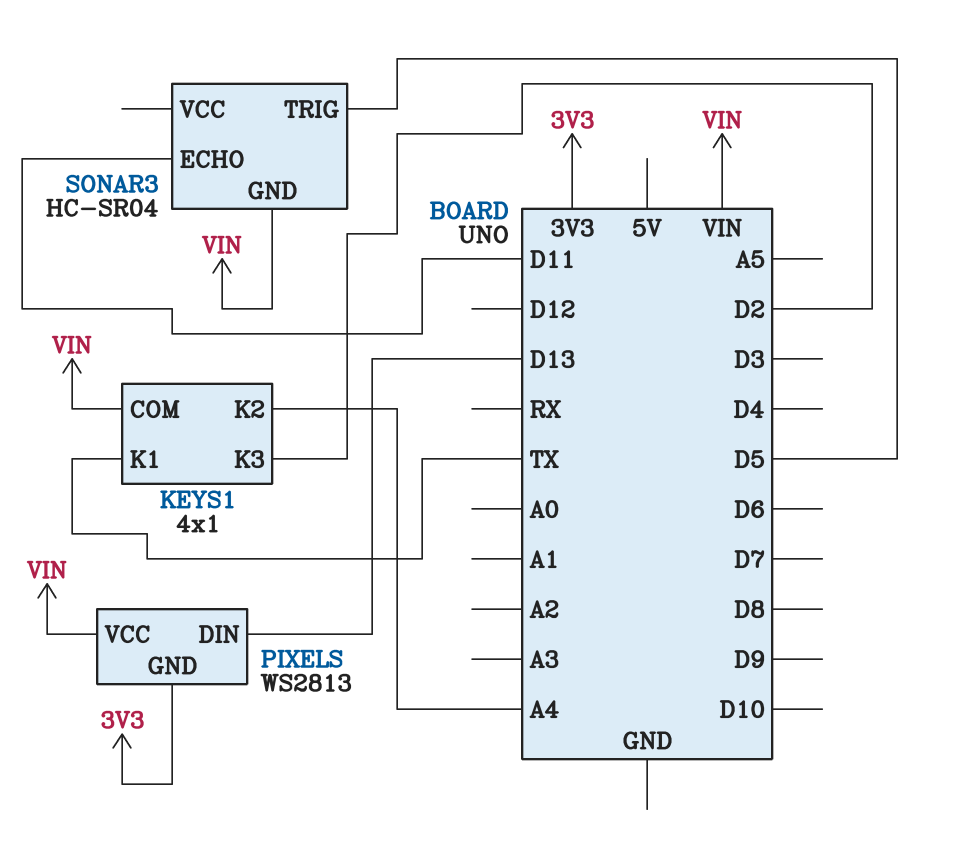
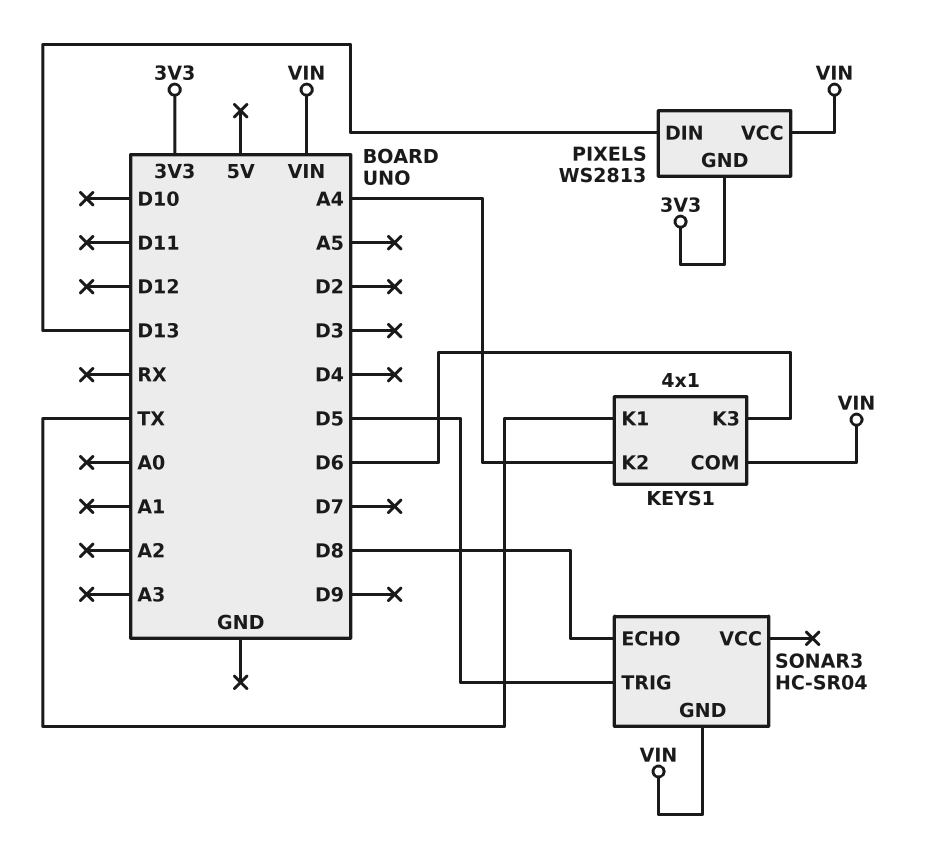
KEYS1 pin K3: D2 -> D6
SONAR3 pin ECHO: D11 -> D8

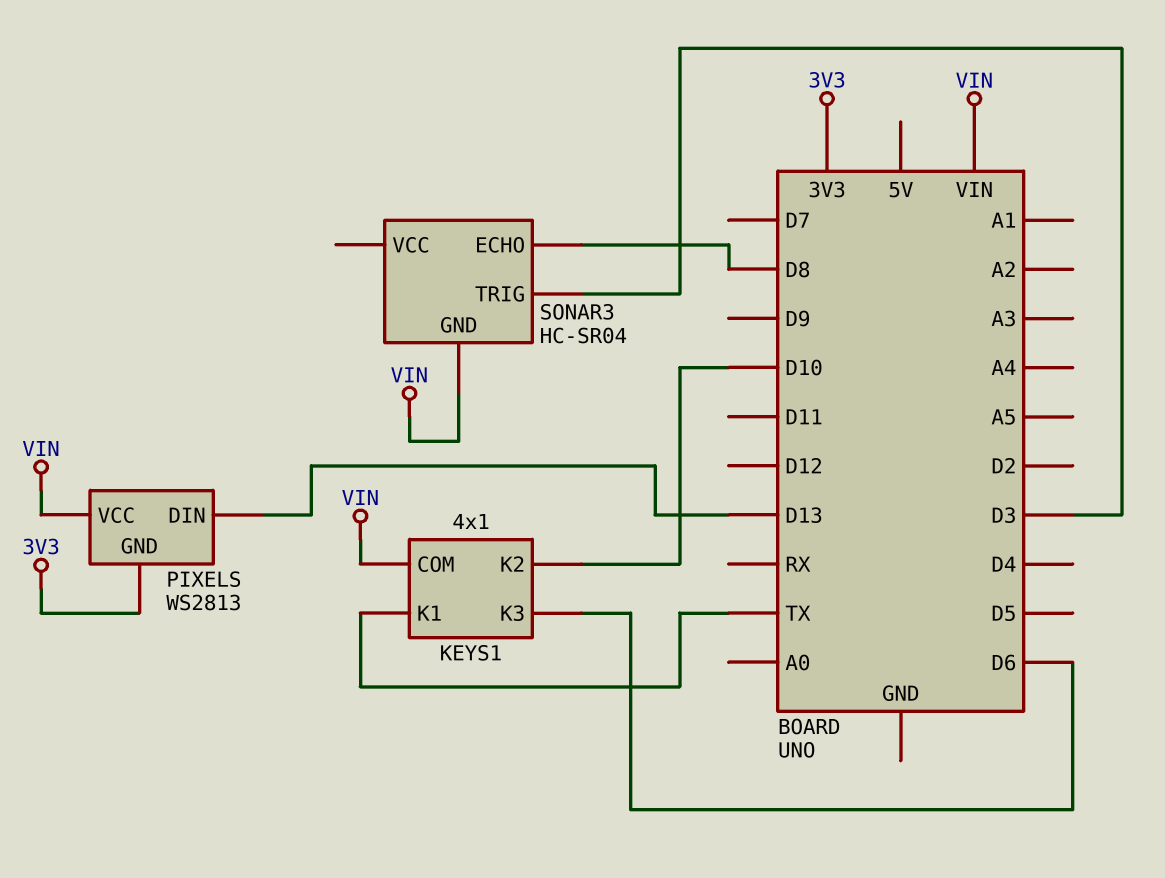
KEYS1 pin K2: A4 -> D10
SONAR3 pin TRIG: D5 -> D3

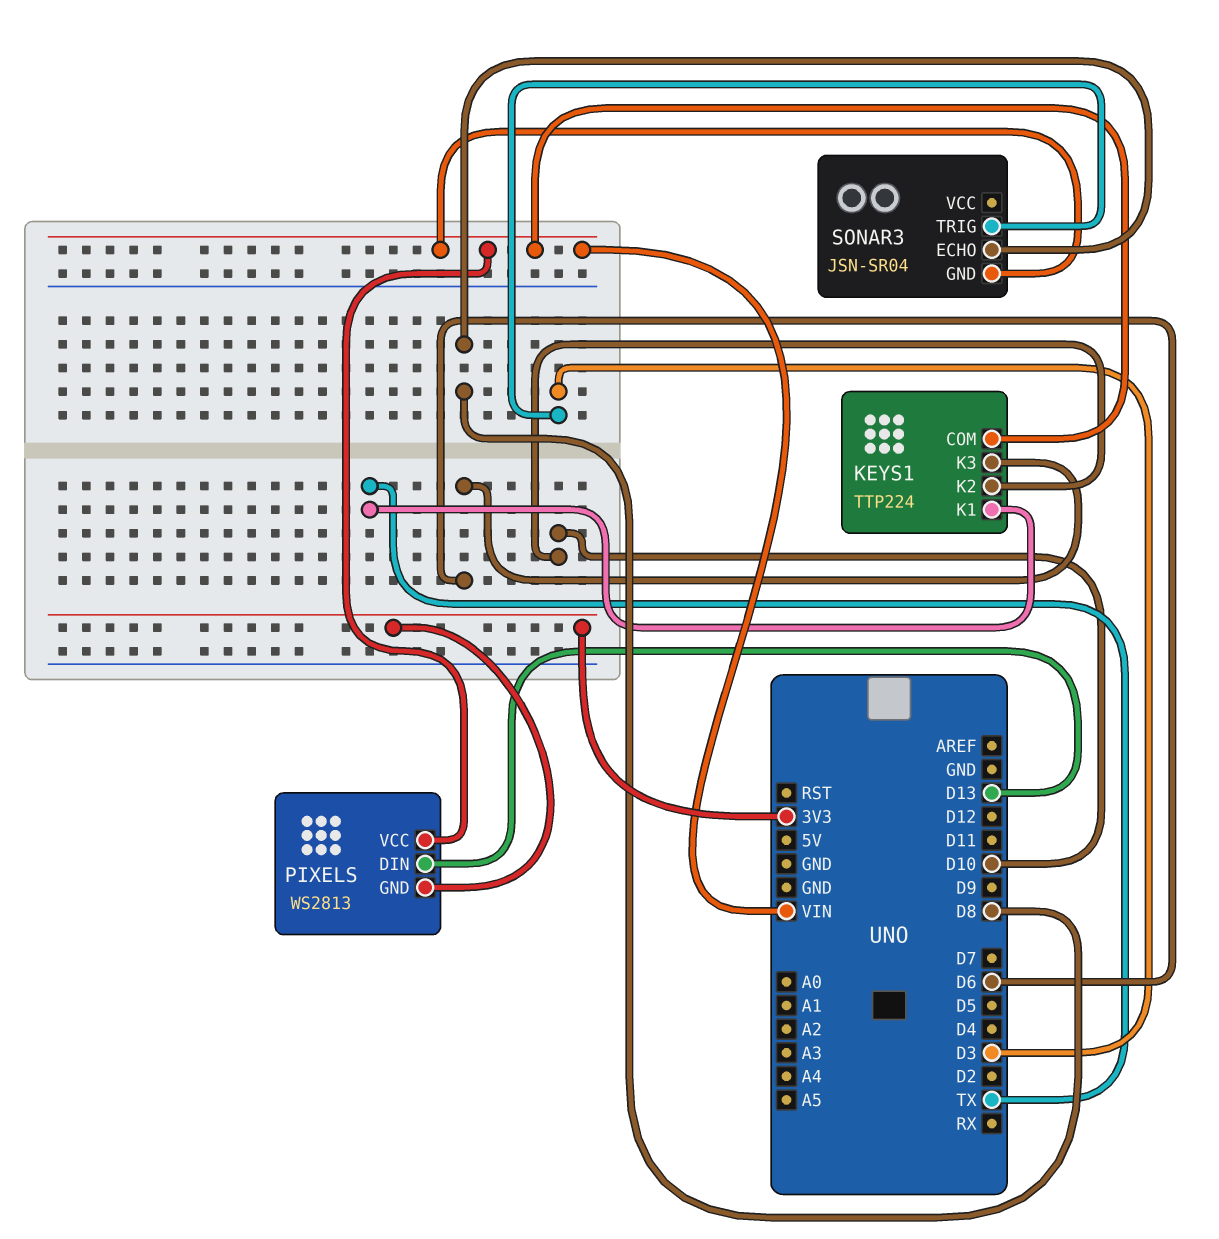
KEYS1: 4x1 -> TTP224
SONAR3: HC-SR04 -> JSN-SR04

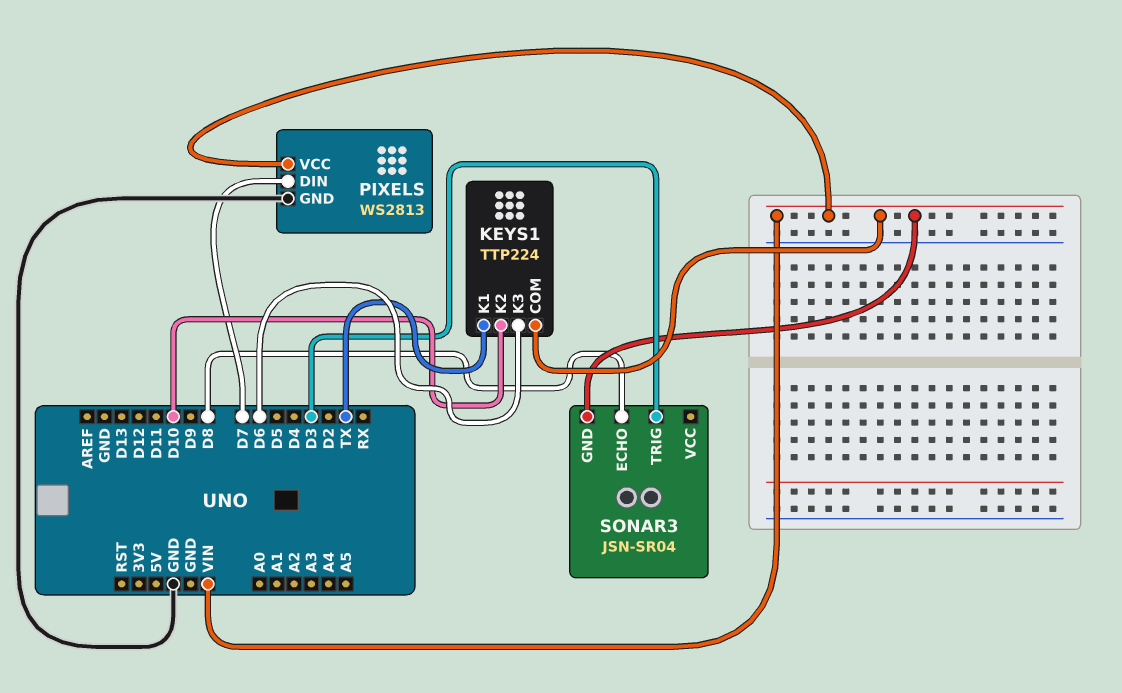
PIXELS pin DIN: D13 -> D7
PIXELS pin GND: 3V3 -> GND

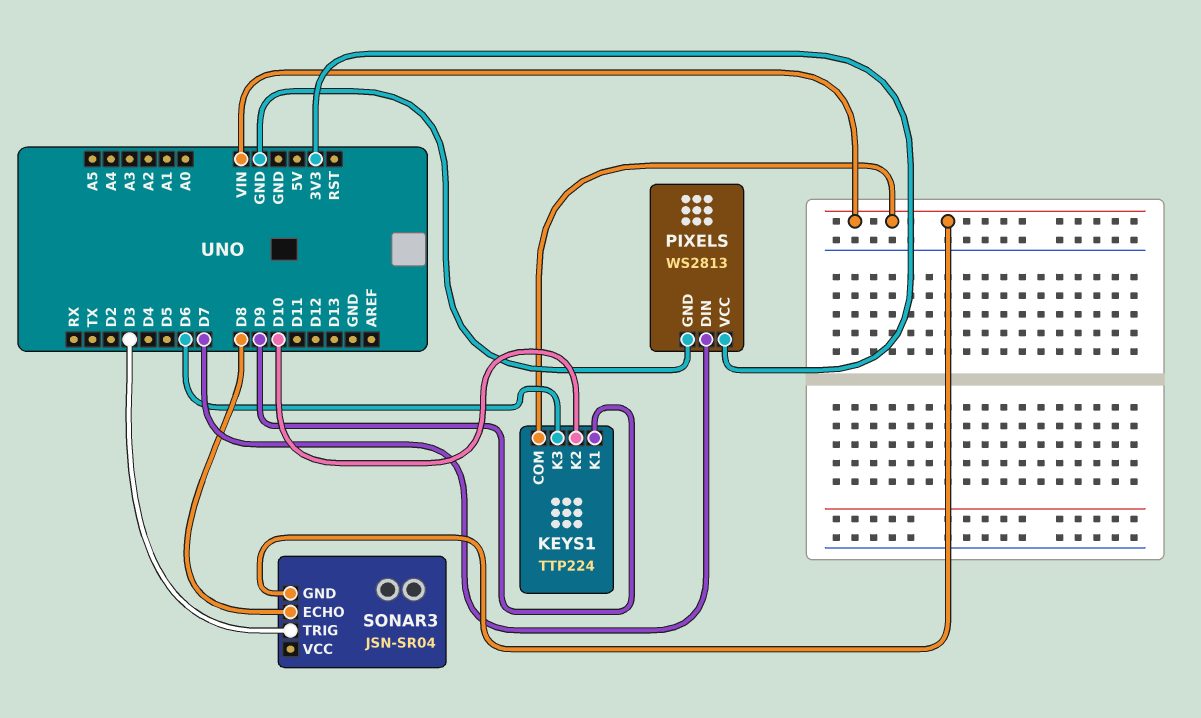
KEYS1 pin K1: TX -> D9
PIXELS pin VCC: VIN -> 3V3

